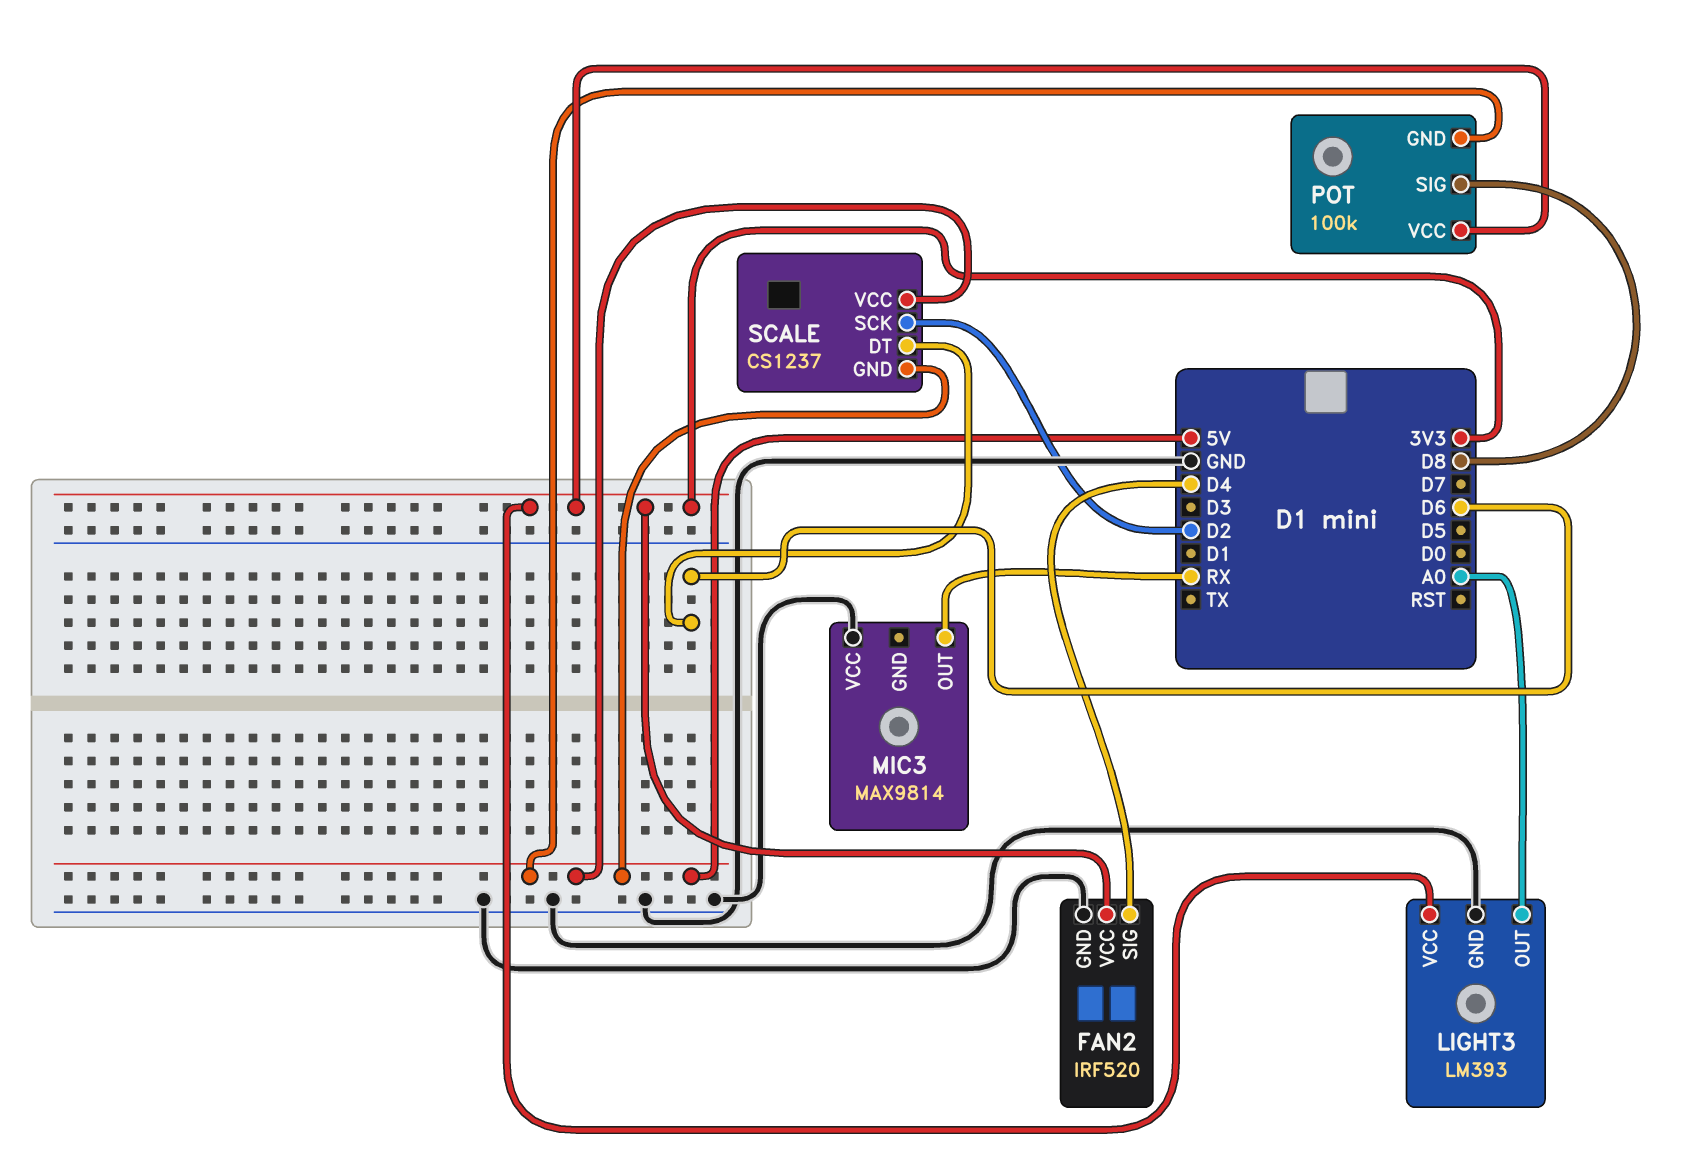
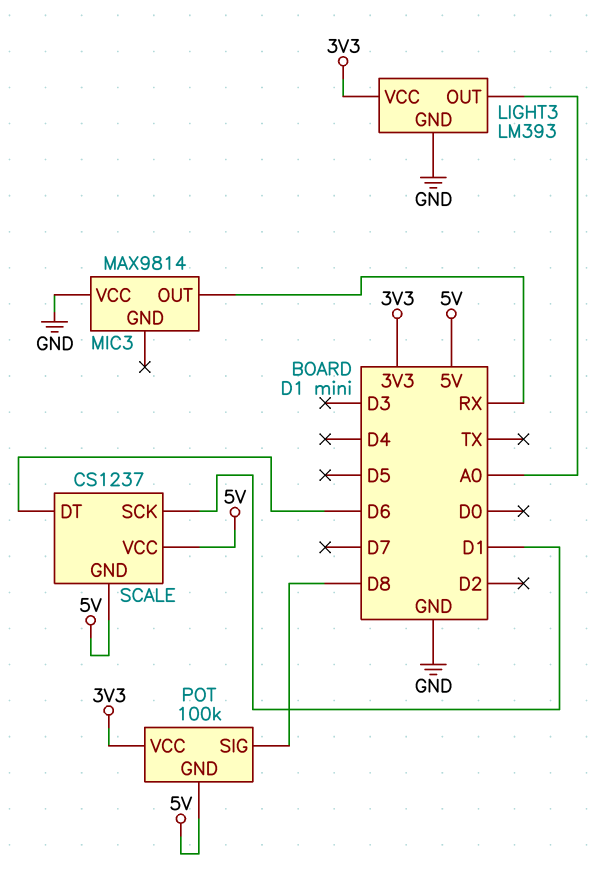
FAN2: IRF520 -> none
FAN2 pin GND: GND -> none
FAN2 pin SIG: D4 -> none
FAN2 pin VCC: 3V3 -> none
SCALE pin SCK: D2 -> D1

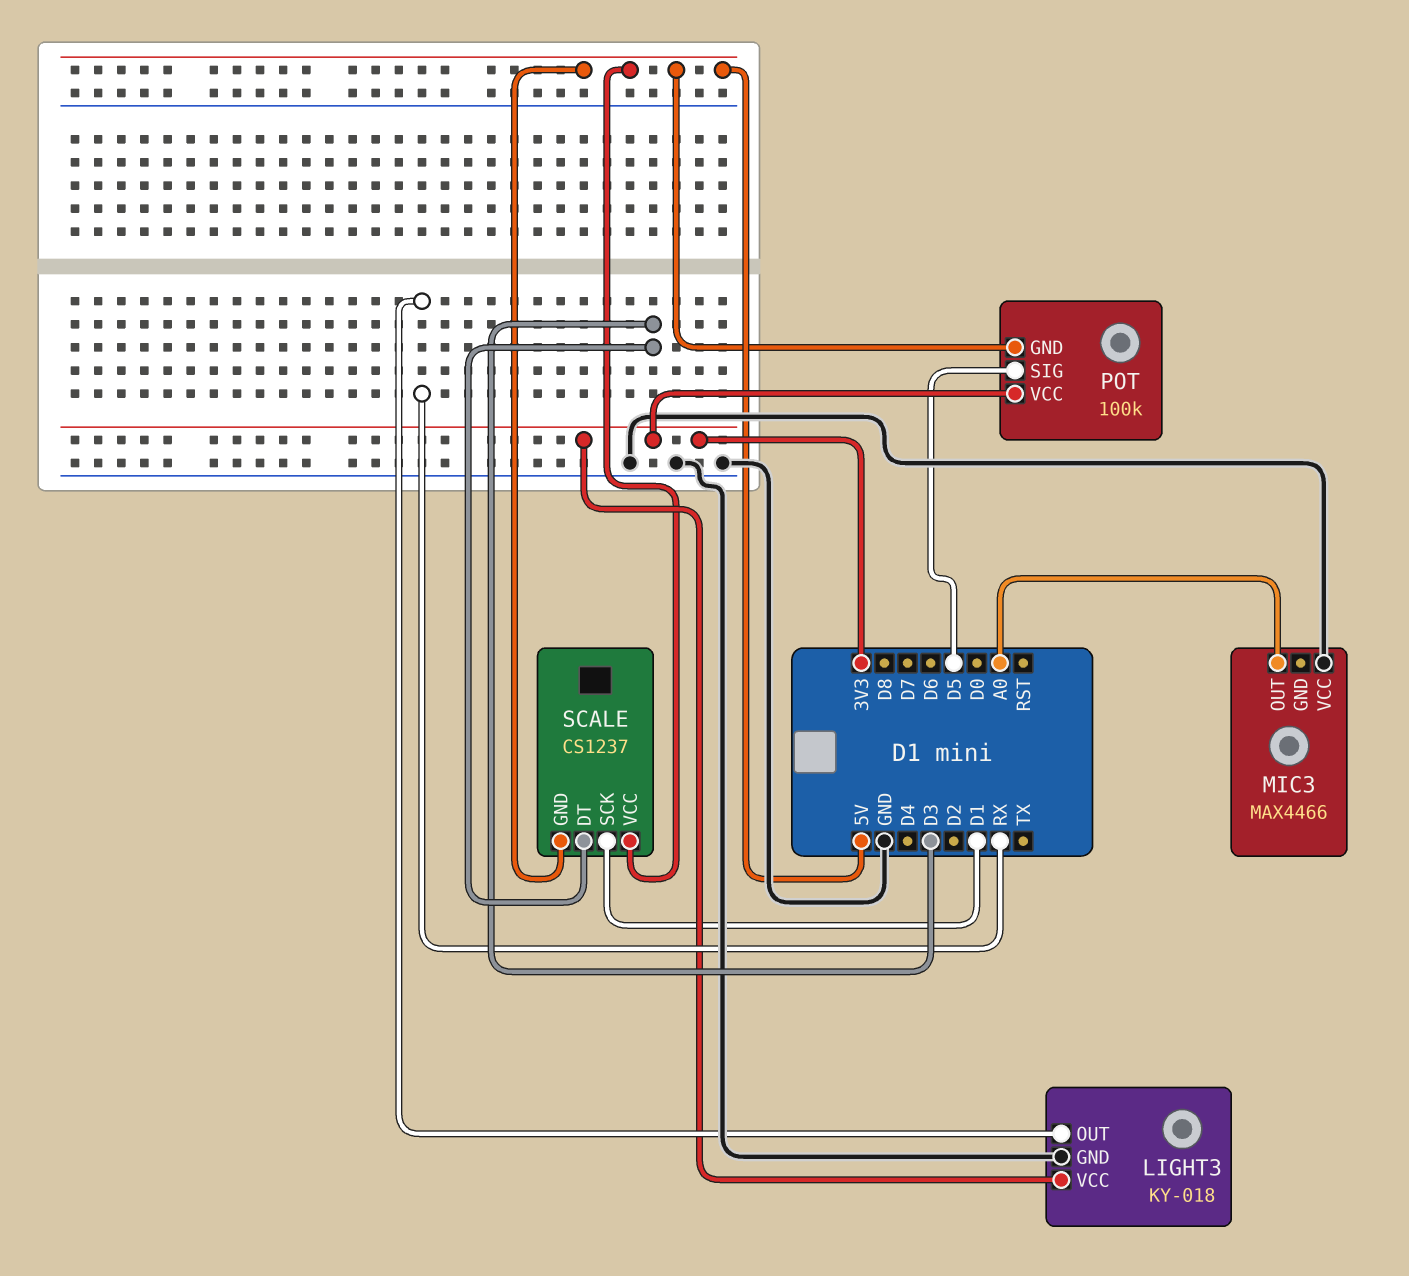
LIGHT3: LM393 -> KY-018
LIGHT3 pin OUT: A0 -> RX
MIC3: MAX9814 -> MAX4466
MIC3 pin OUT: RX -> A0
POT pin SIG: D8 -> D5
SCALE pin DT: D6 -> D3

